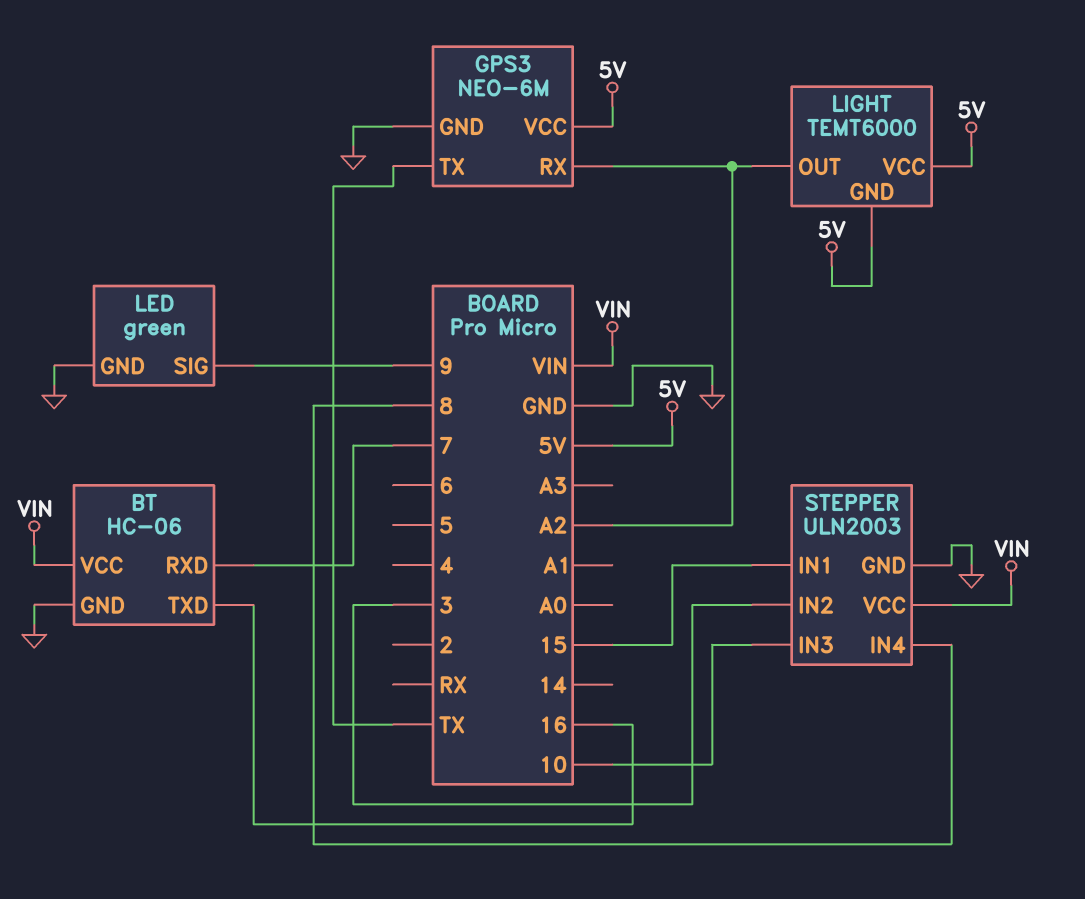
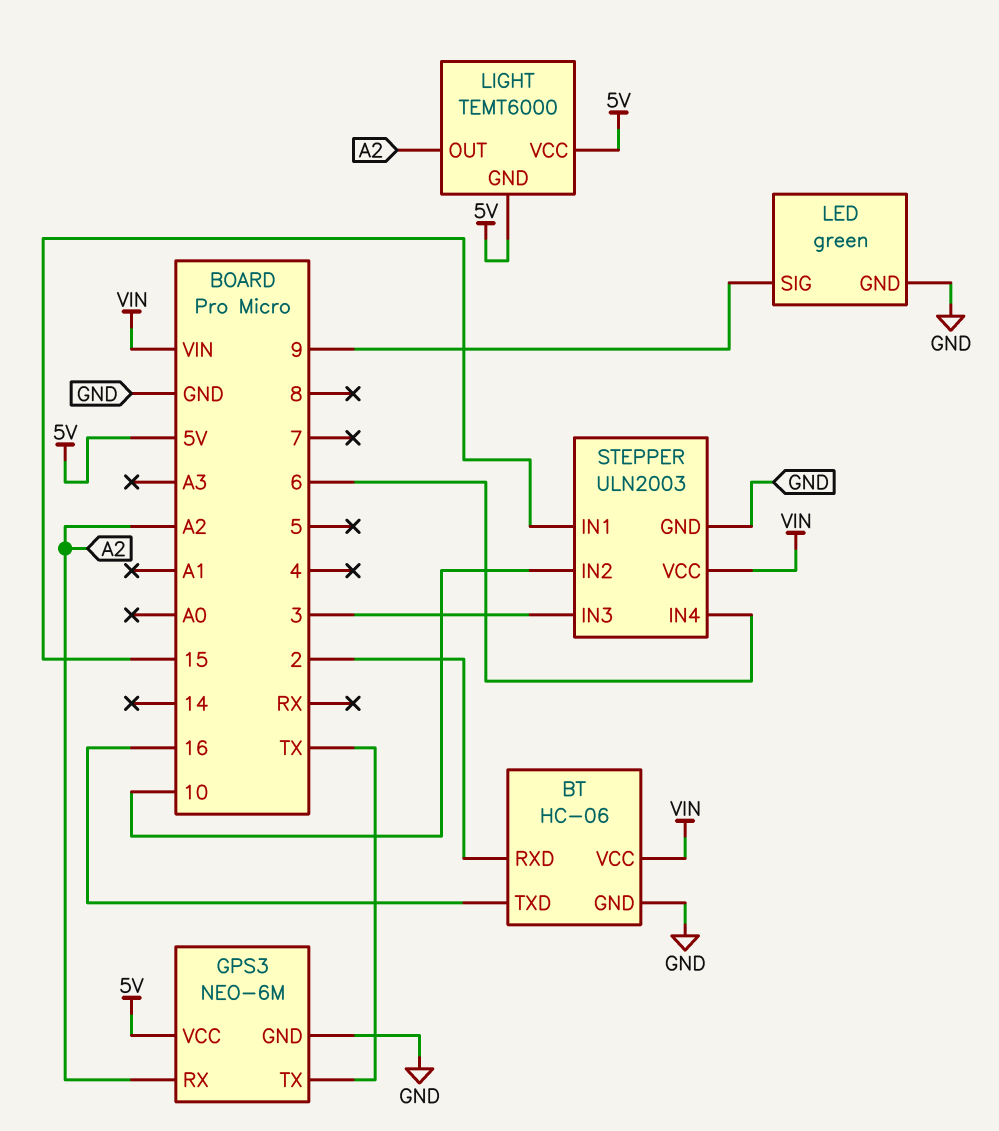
BT pin RXD: 7 -> 2
STEPPER pin IN2: 3 -> 10
STEPPER pin IN3: 10 -> 3
STEPPER pin IN4: 8 -> 6

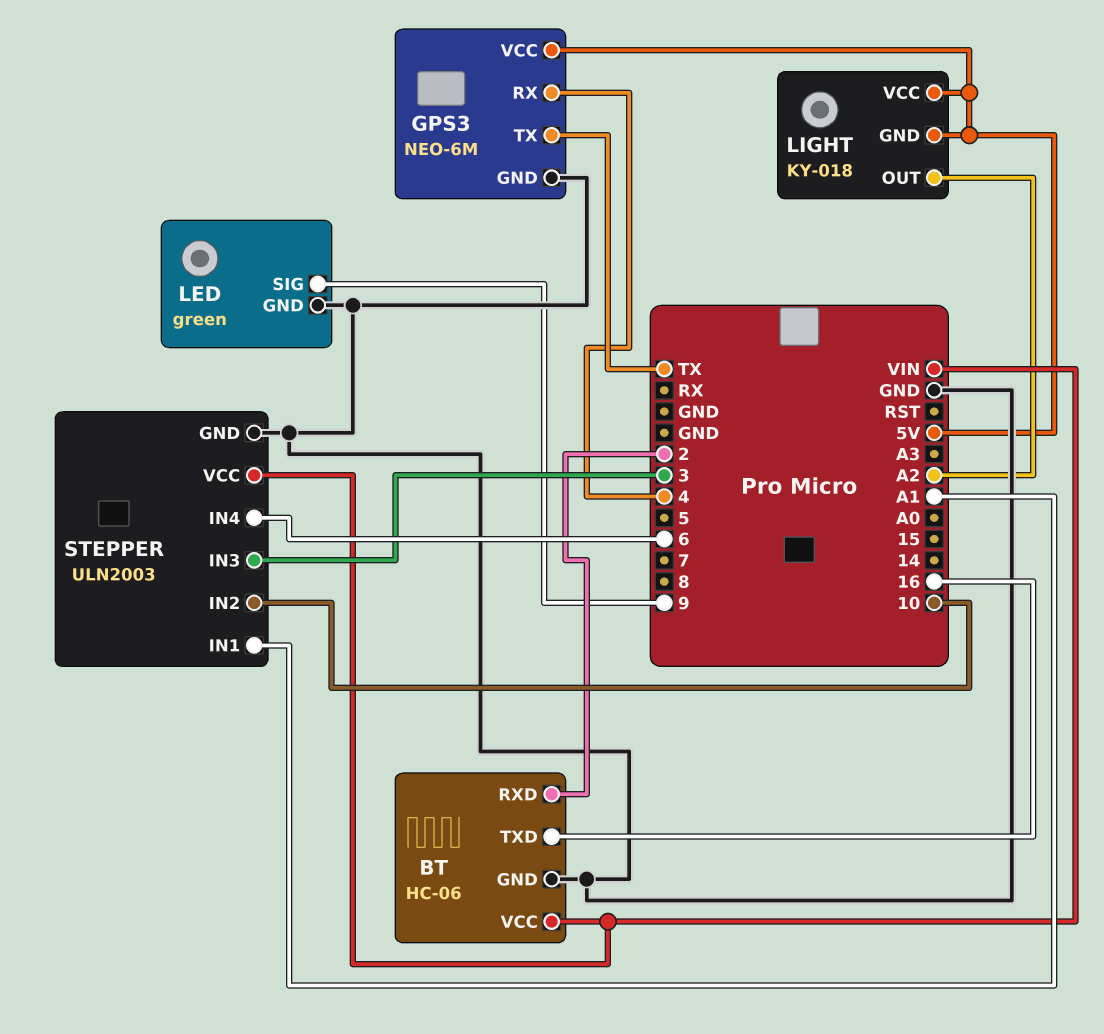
GPS3 pin RX: A2 -> 4
LIGHT: TEMT6000 -> KY-018
STEPPER pin IN1: 15 -> A1

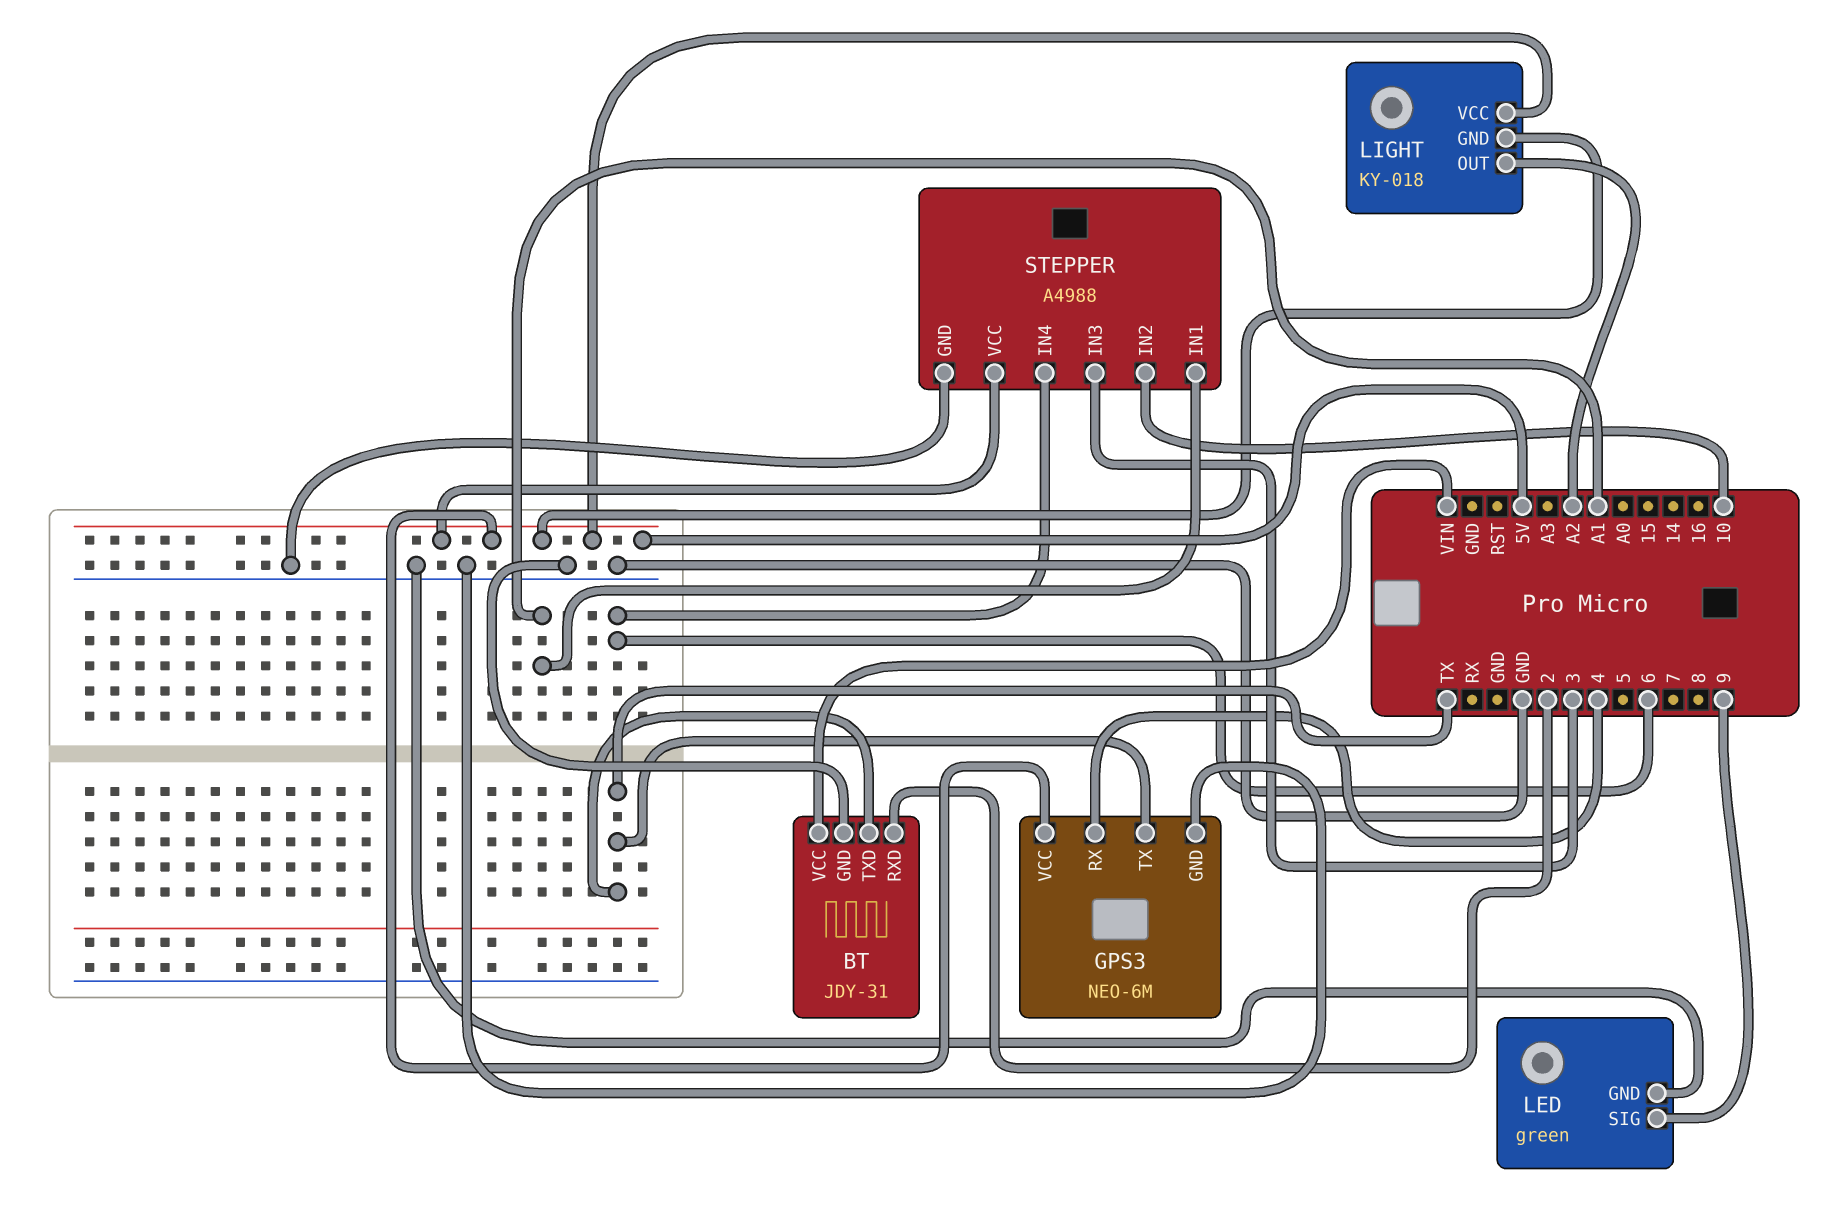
BT: HC-06 -> JDY-31
BT pin TXD: 16 -> TX
STEPPER: ULN2003 -> A4988
STEPPER pin VCC: VIN -> 5V

